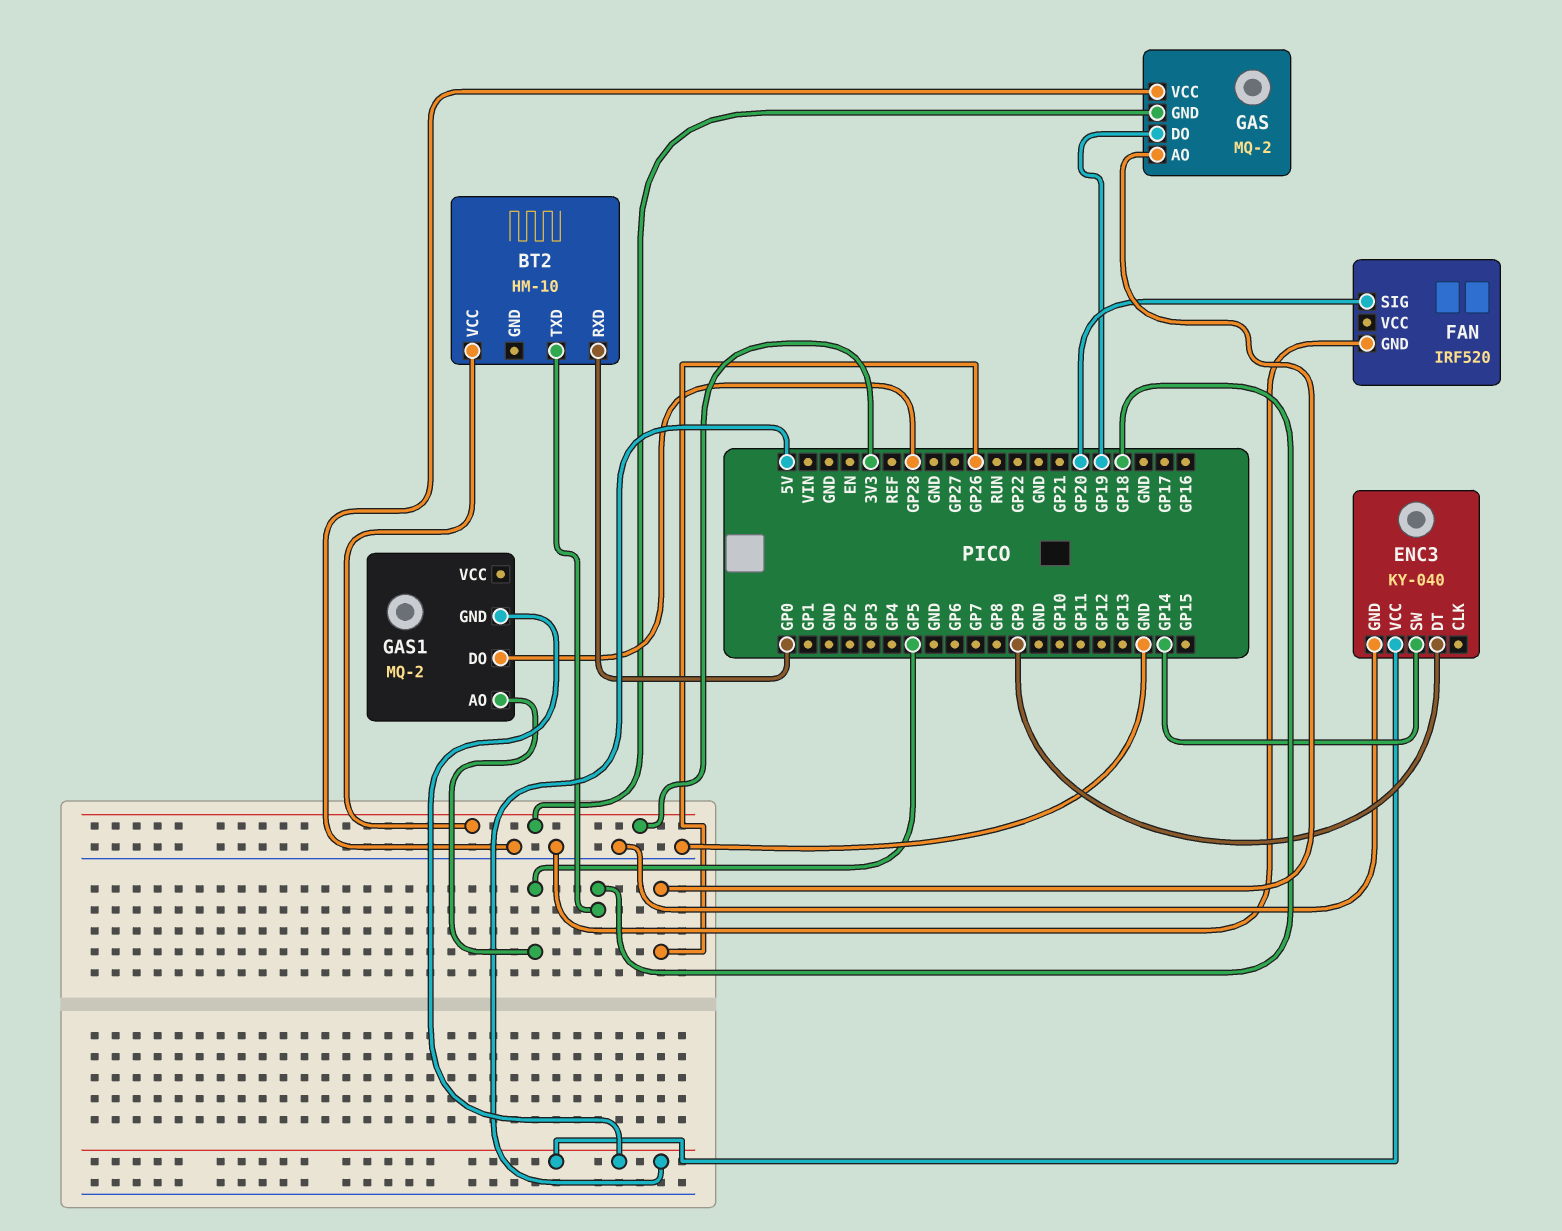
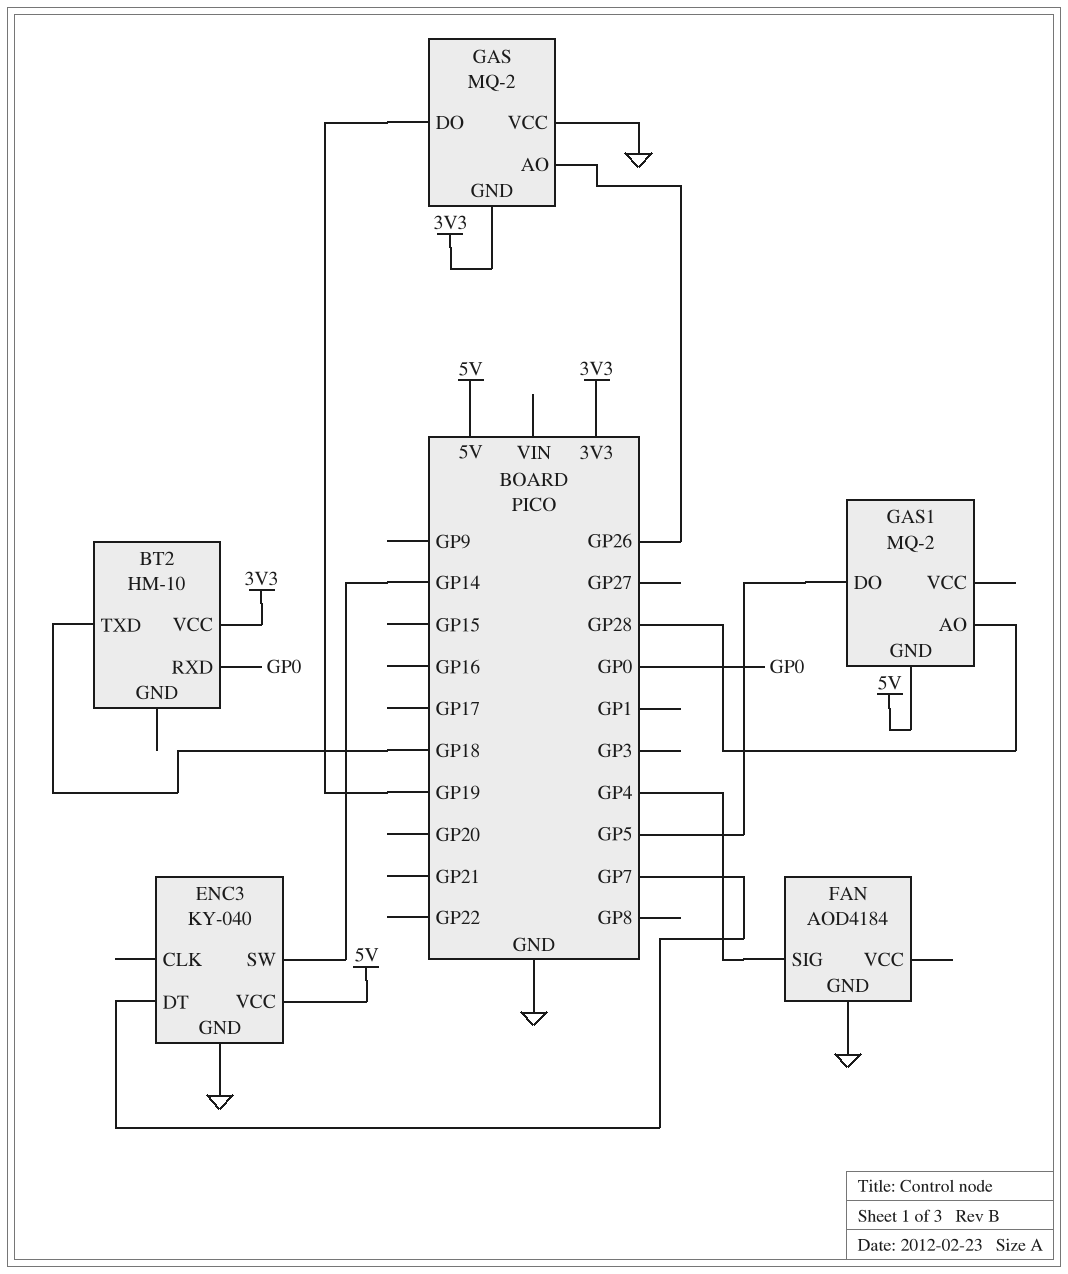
ENC3 pin DT: GP9 -> GP7
FAN: IRF520 -> AOD4184
FAN pin SIG: GP20 -> GP4
GAS1 pin AO: GP5 -> GP28
GAS1 pin DO: GP28 -> GP5

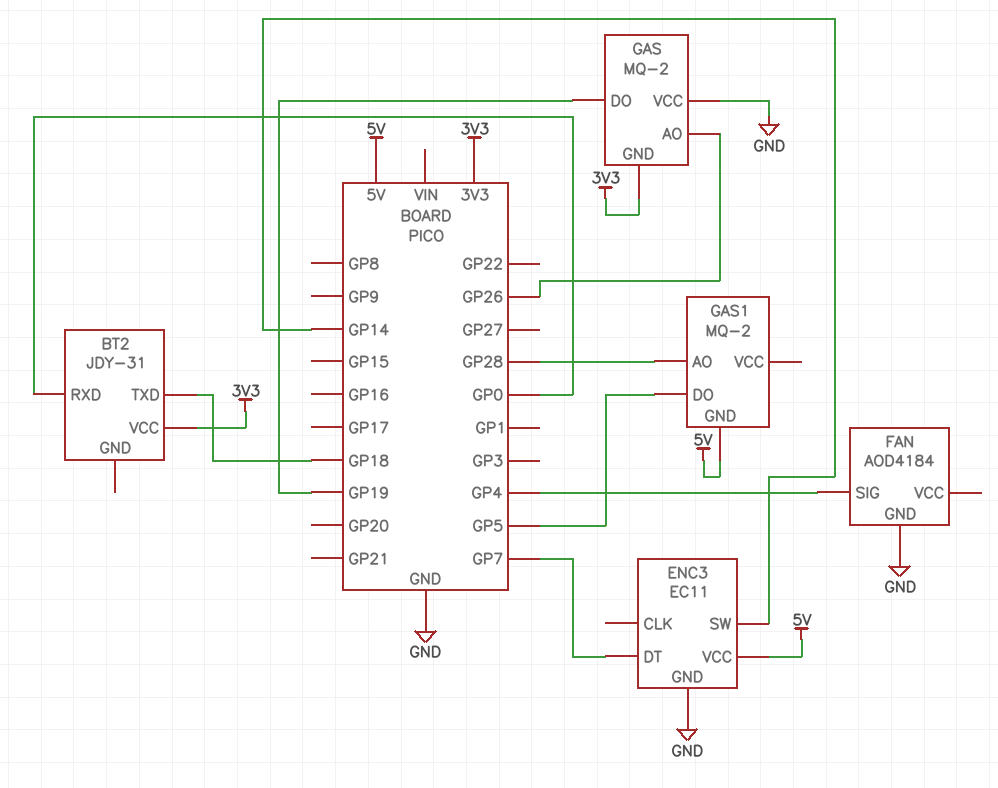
BT2: HM-10 -> JDY-31
ENC3: KY-040 -> EC11

